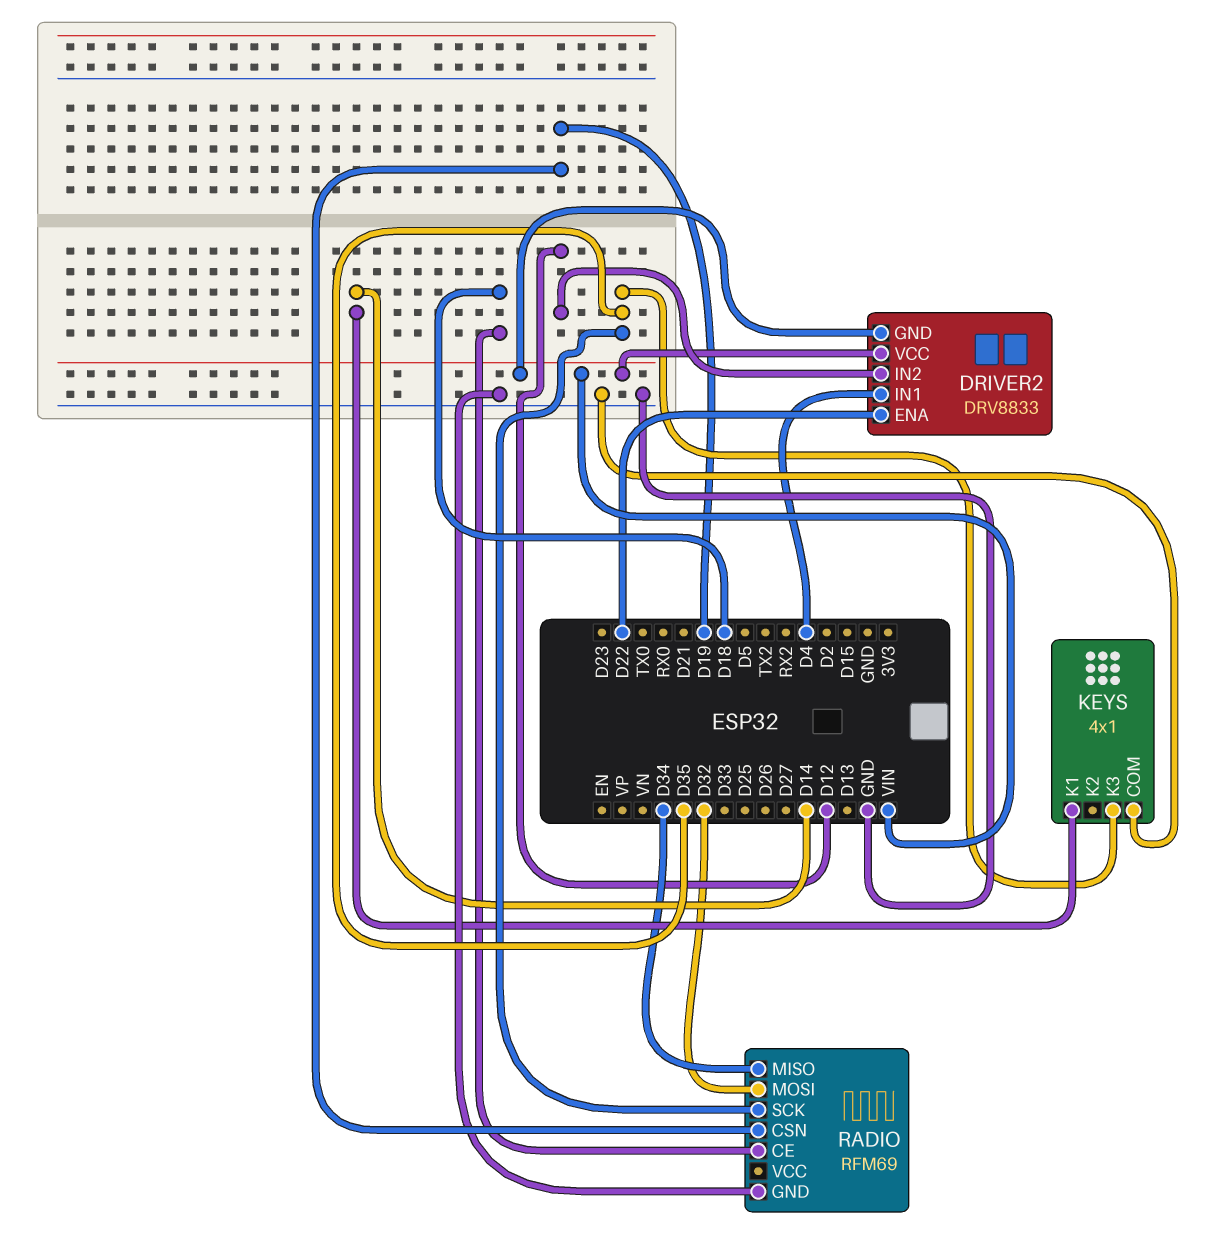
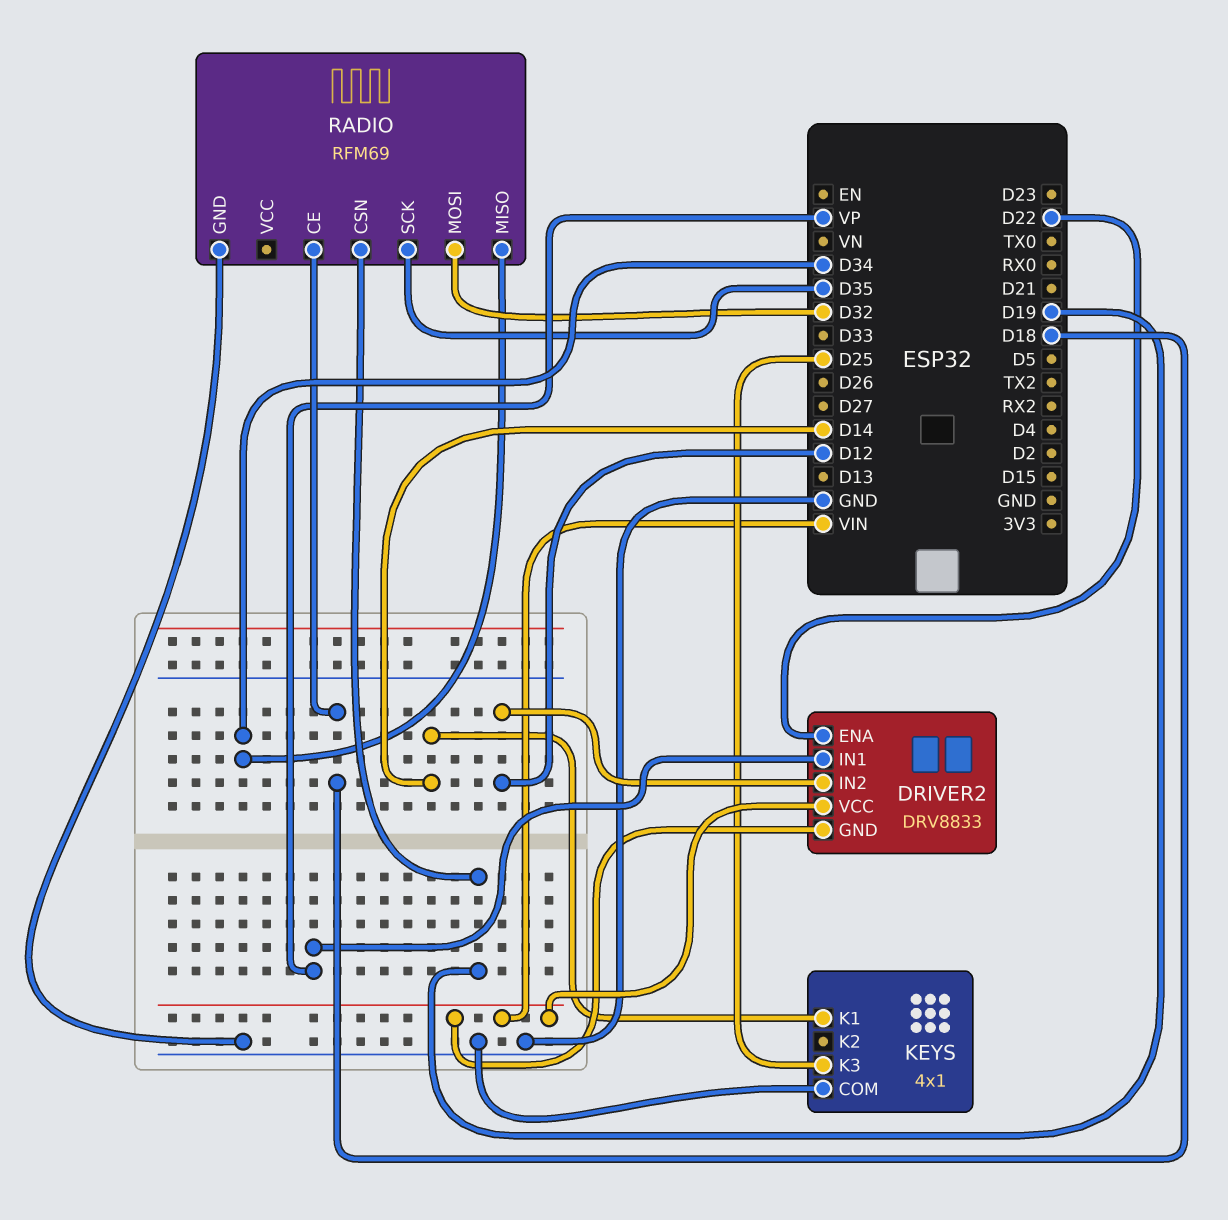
DRIVER2 pin IN1: D4 -> VP
KEYS pin K3: D35 -> D25

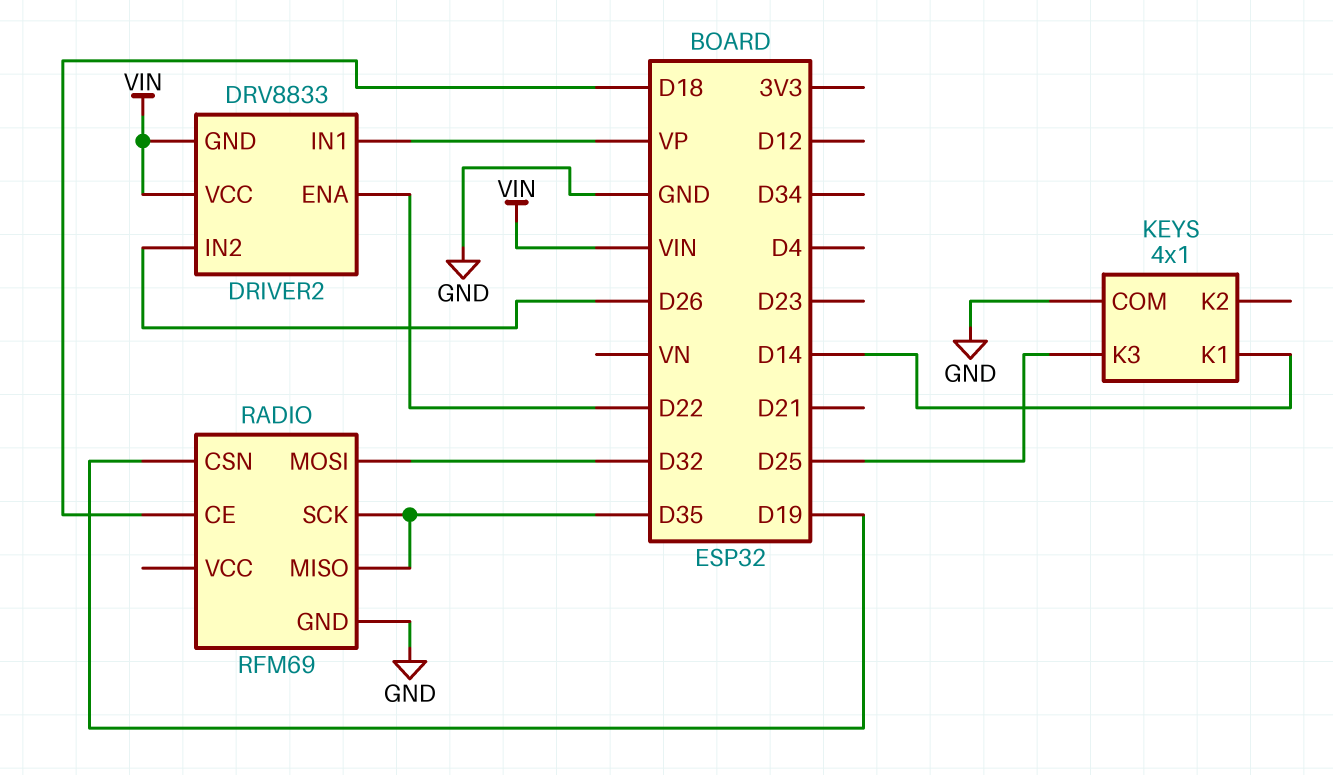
DRIVER2 pin IN2: D12 -> D26
RADIO pin MISO: D34 -> D35

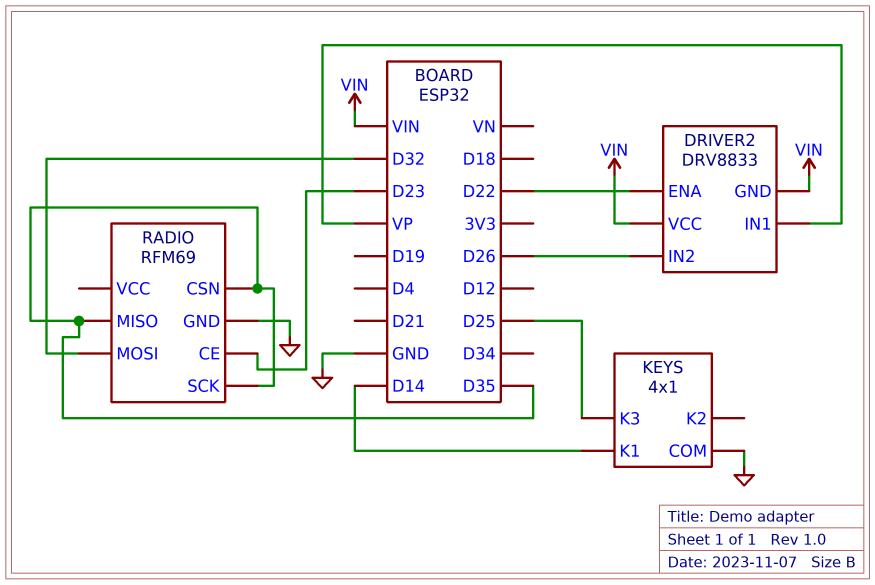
RADIO pin CE: D18 -> D23
RADIO pin CSN: D19 -> D35

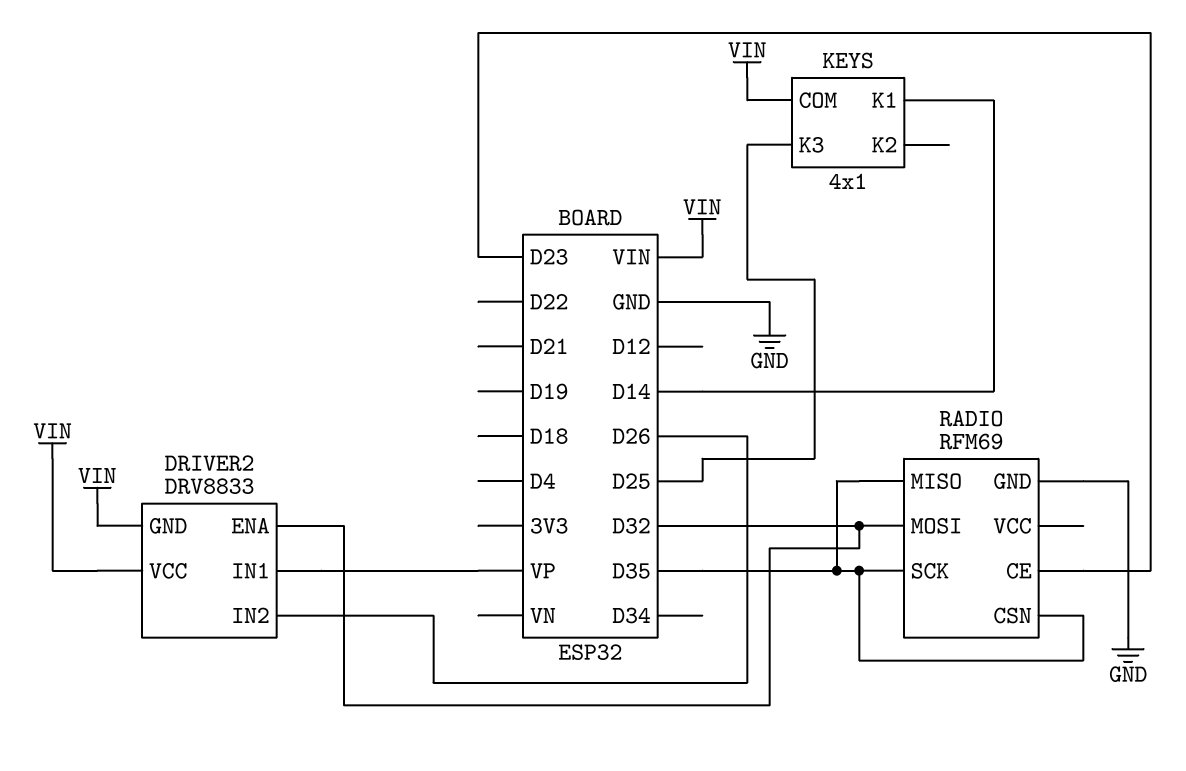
DRIVER2 pin ENA: D22 -> D32
KEYS pin COM: GND -> VIN

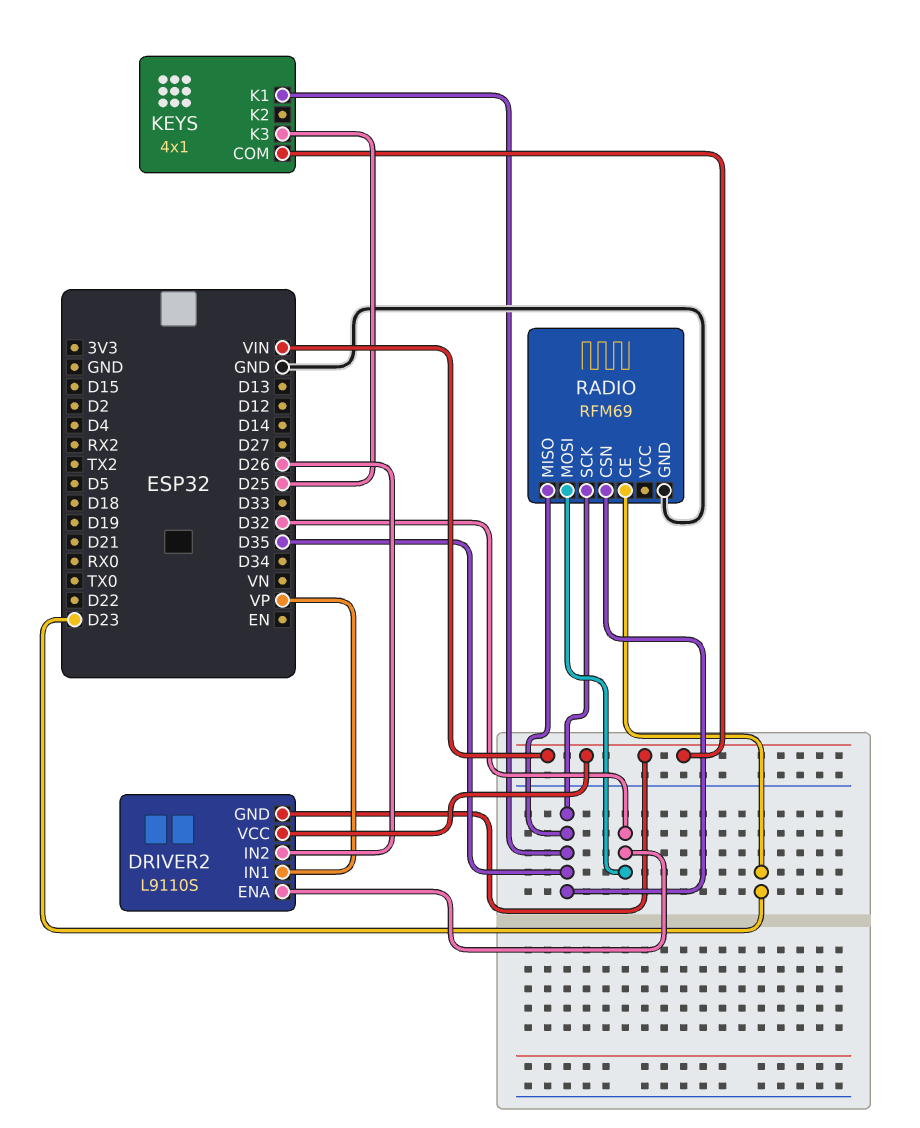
DRIVER2: DRV8833 -> L9110S
KEYS pin K1: D14 -> D35

